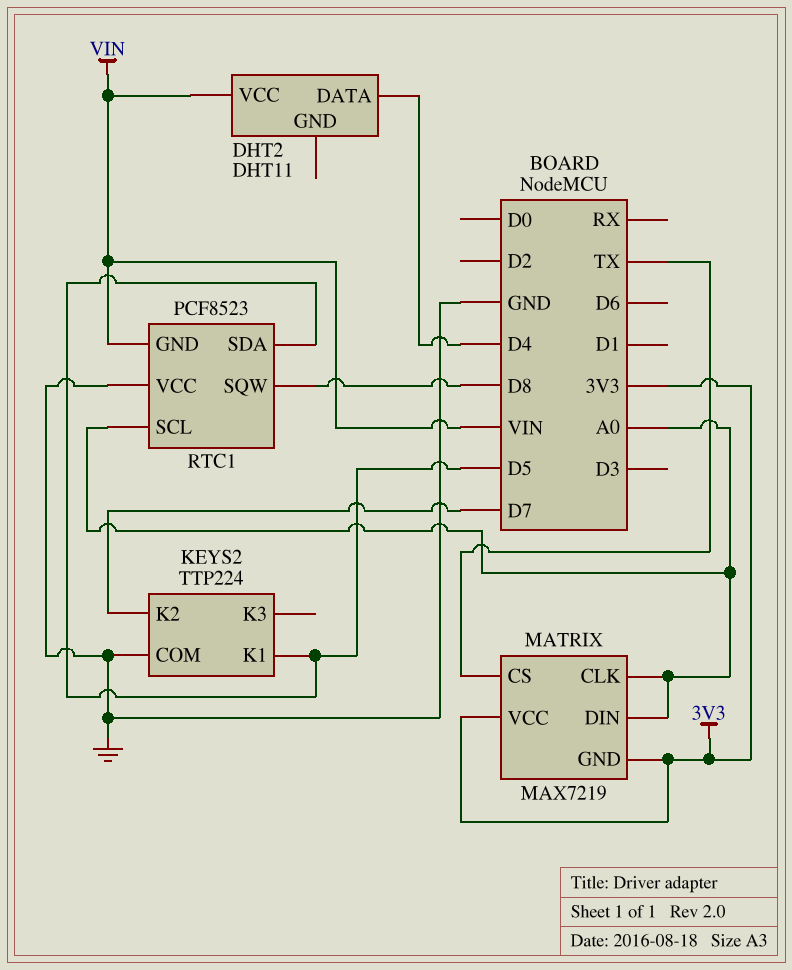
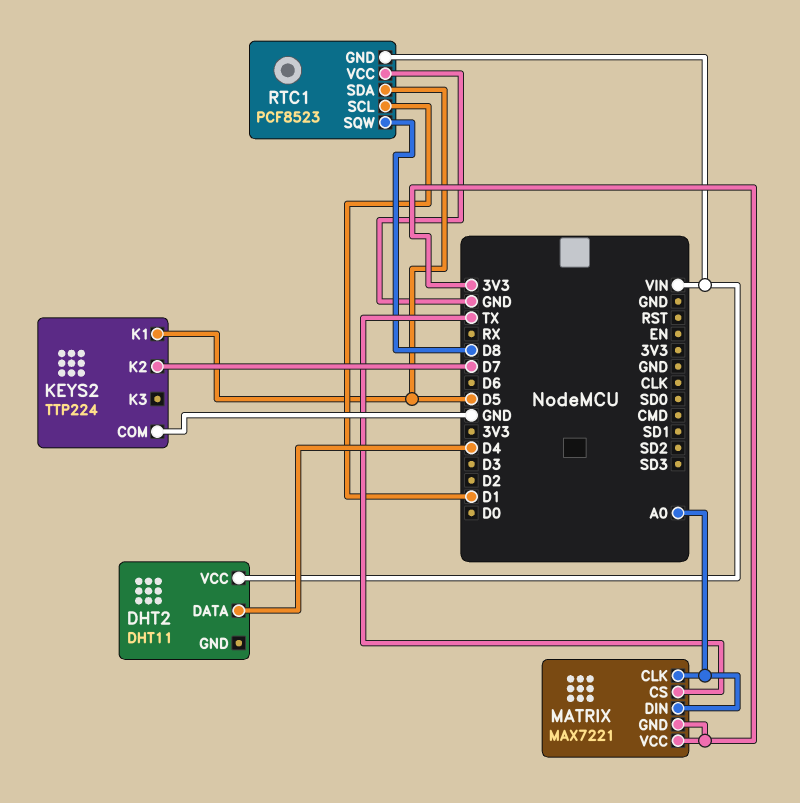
MATRIX: MAX7219 -> MAX7221
RTC1 pin SCL: A0 -> D1

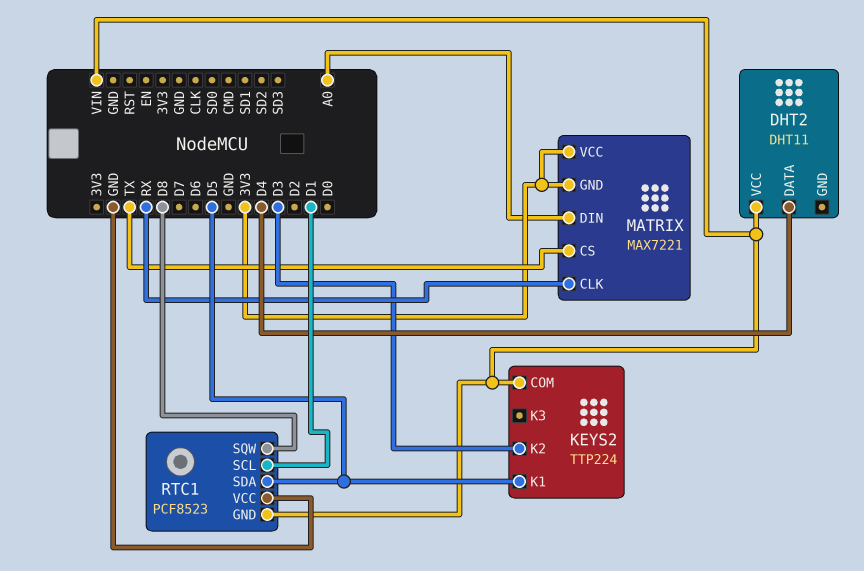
KEYS2 pin COM: GND -> VIN
KEYS2 pin K2: D7 -> D3
MATRIX pin CLK: A0 -> RX

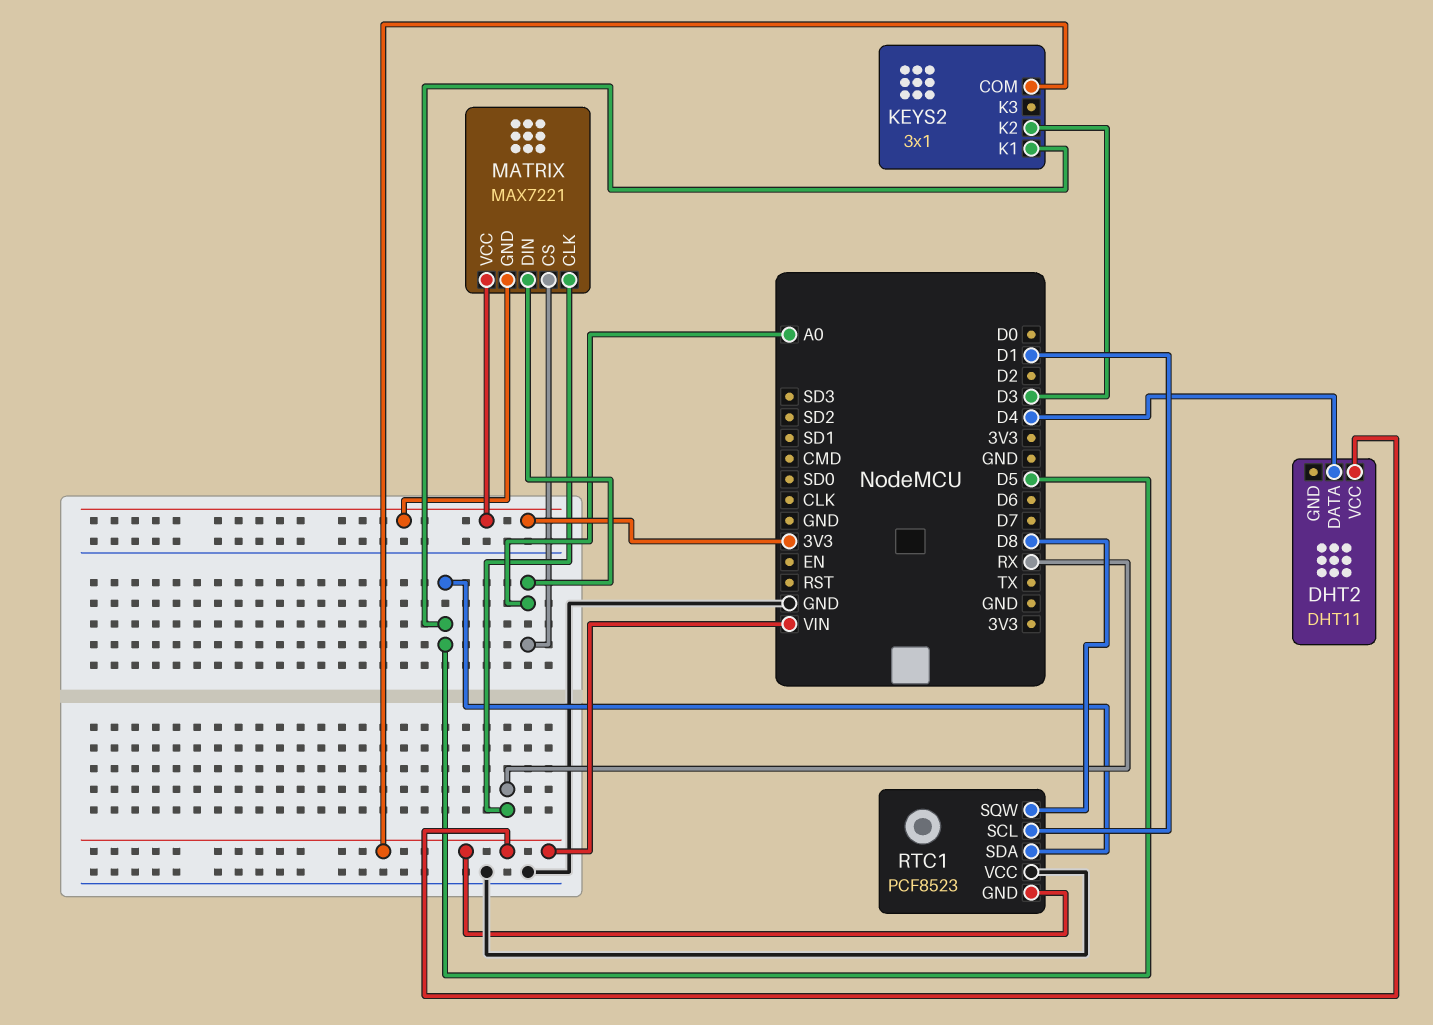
KEYS2: TTP224 -> 3x1
MATRIX pin CS: TX -> A0

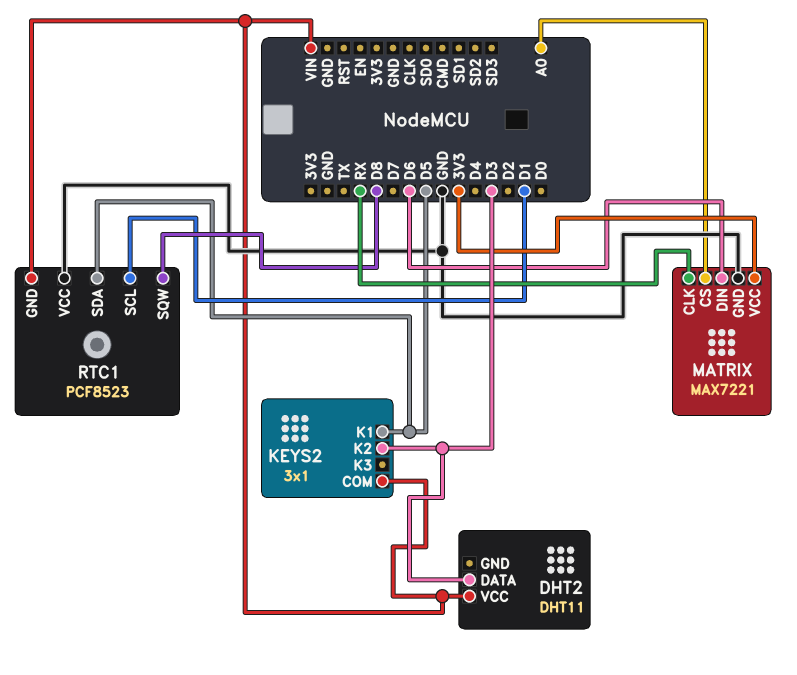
DHT2 pin DATA: D4 -> D3
MATRIX pin DIN: A0 -> D6
MATRIX pin GND: 3V3 -> GND

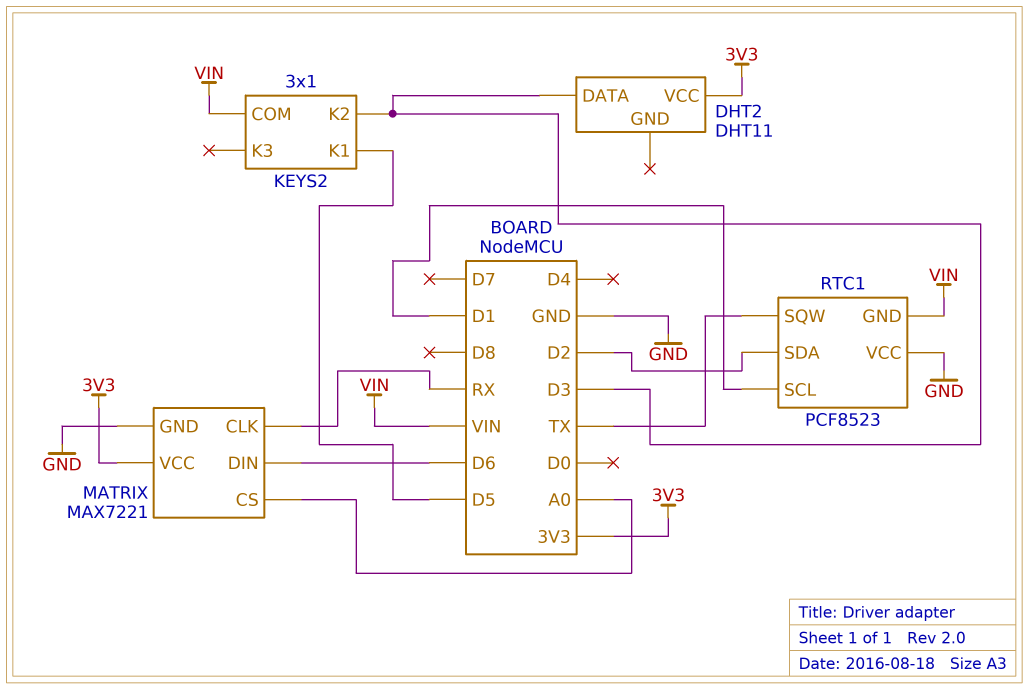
DHT2 pin VCC: VIN -> 3V3
RTC1 pin SDA: D5 -> D2
RTC1 pin SQW: D8 -> TX

